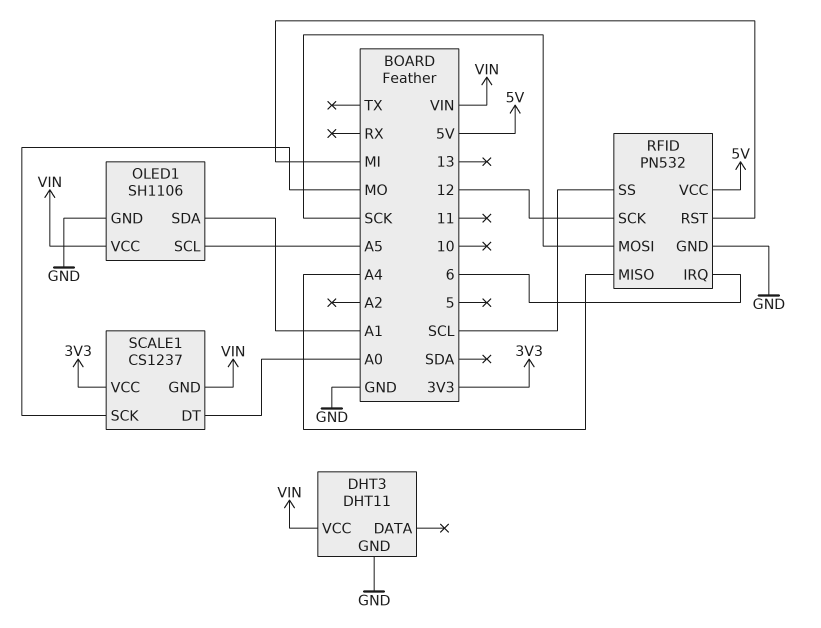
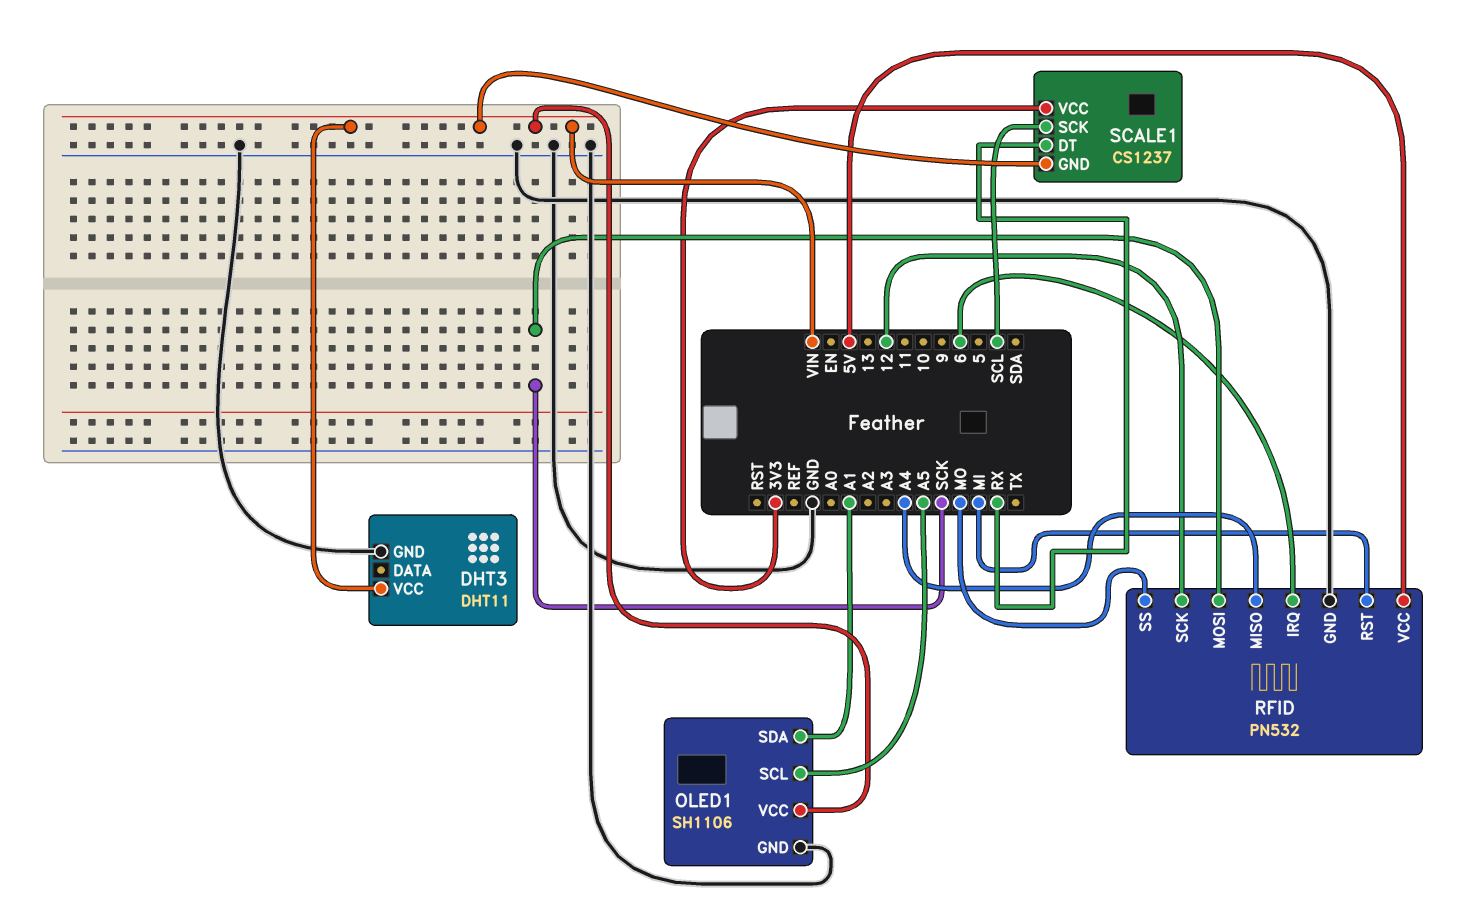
RFID pin SS: SCL -> MO
SCALE1 pin DT: A0 -> RX
SCALE1 pin SCK: MO -> SCL

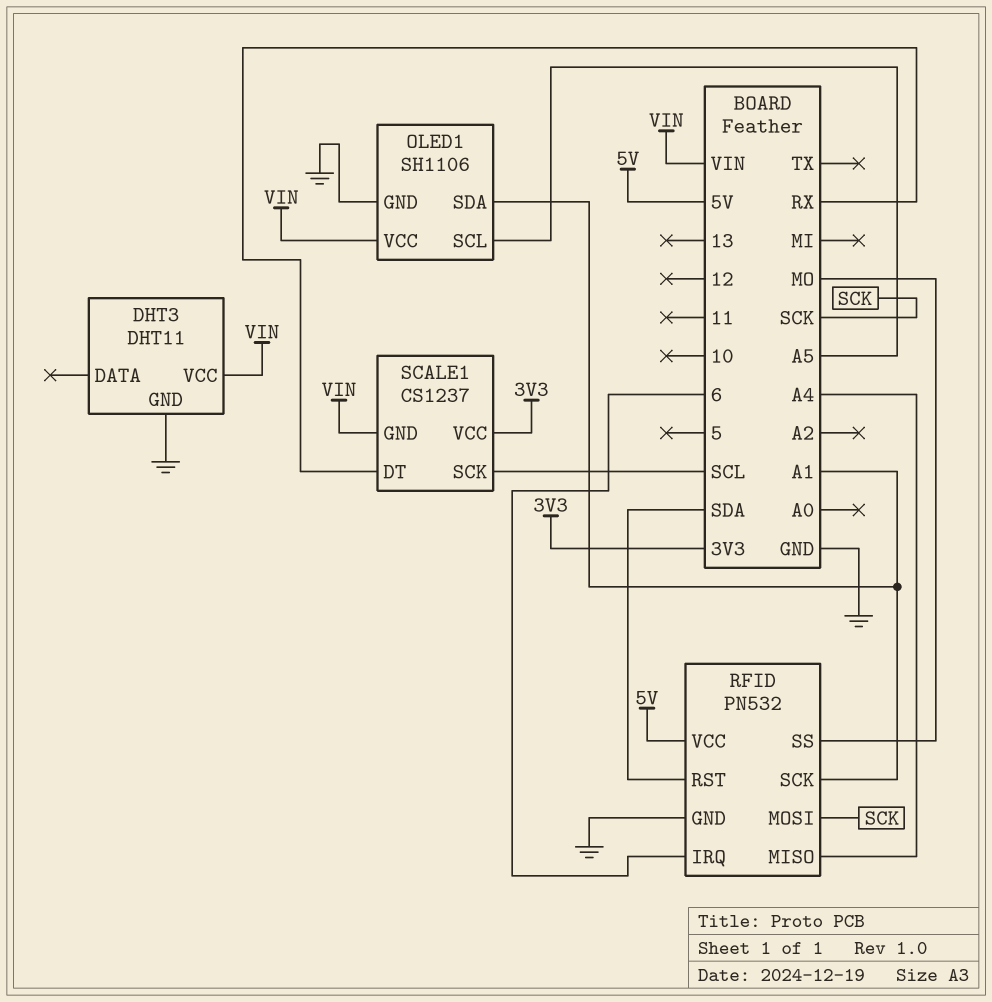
RFID pin RST: MI -> SDA
RFID pin SCK: 12 -> A1

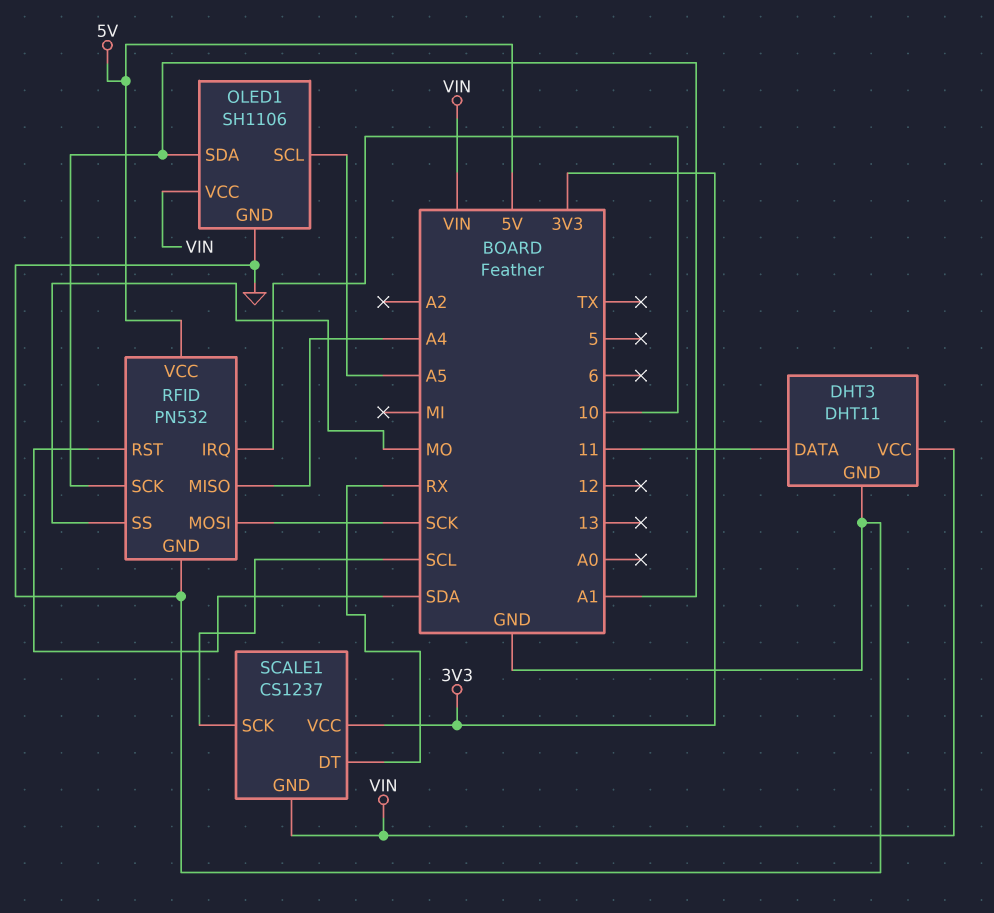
DHT3 pin DATA: none -> 11
RFID pin IRQ: 6 -> 10

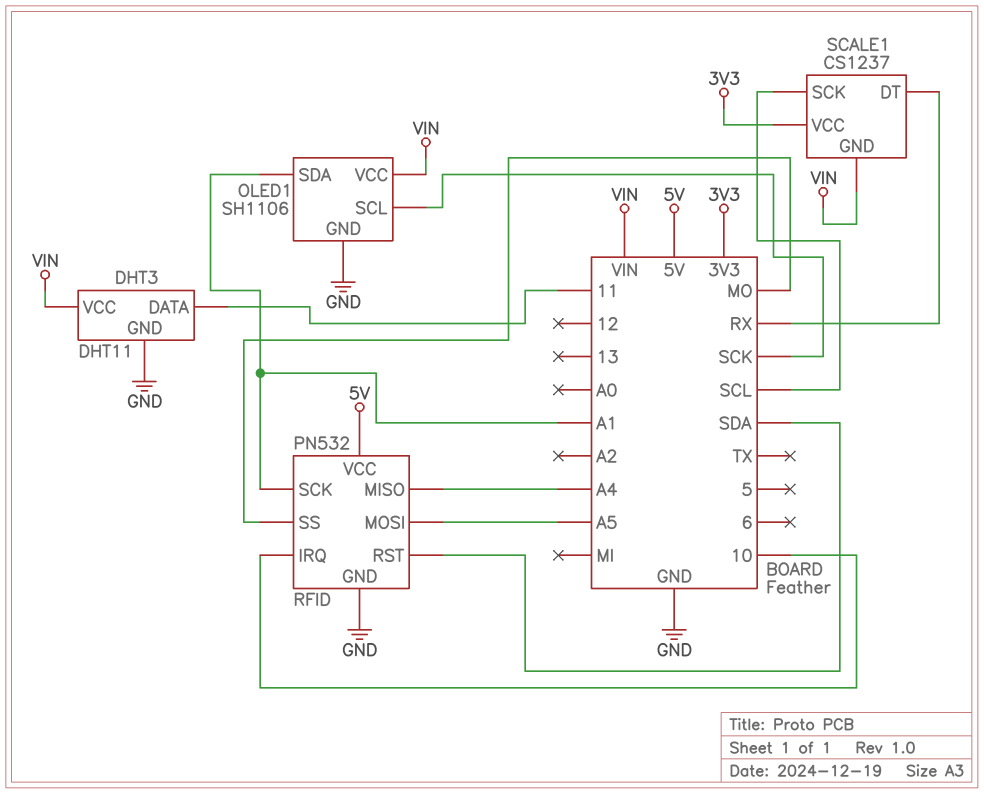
OLED1 pin SCL: A5 -> SCK
RFID pin MOSI: SCK -> A5

